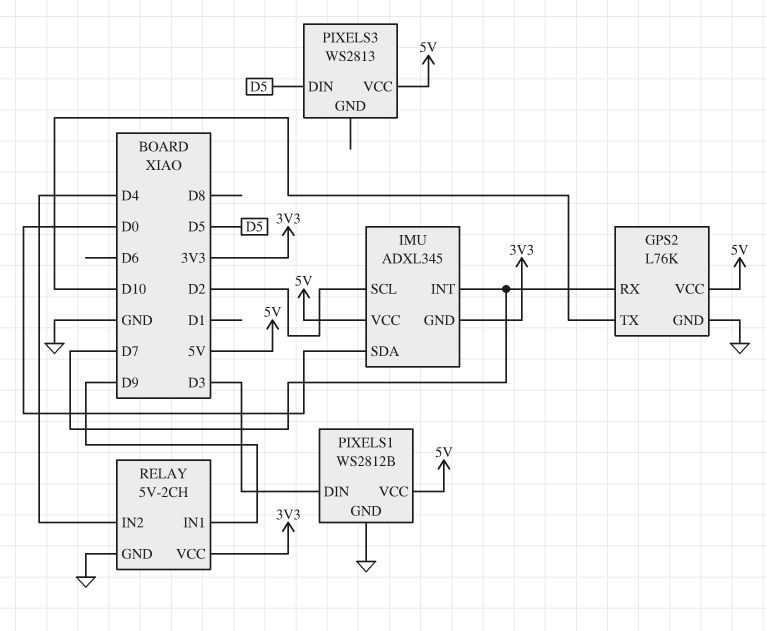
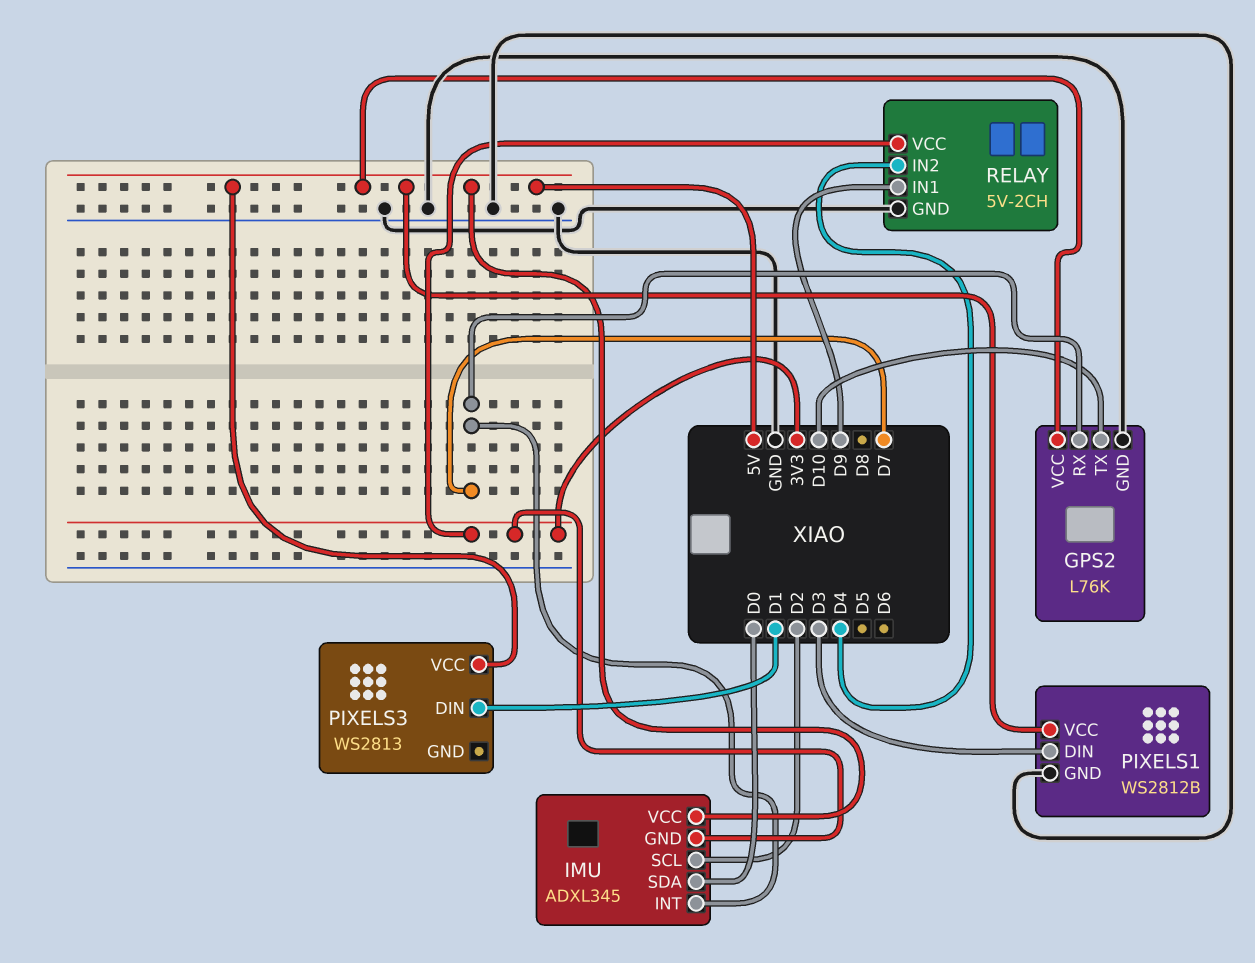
PIXELS3 pin DIN: D5 -> D1

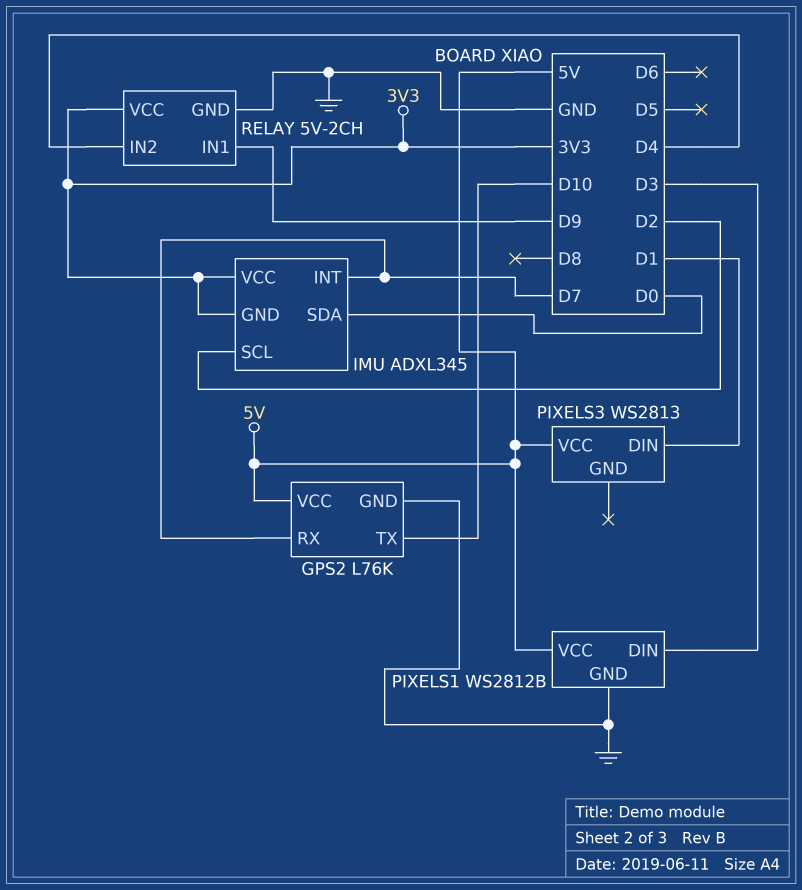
IMU pin VCC: 5V -> 3V3

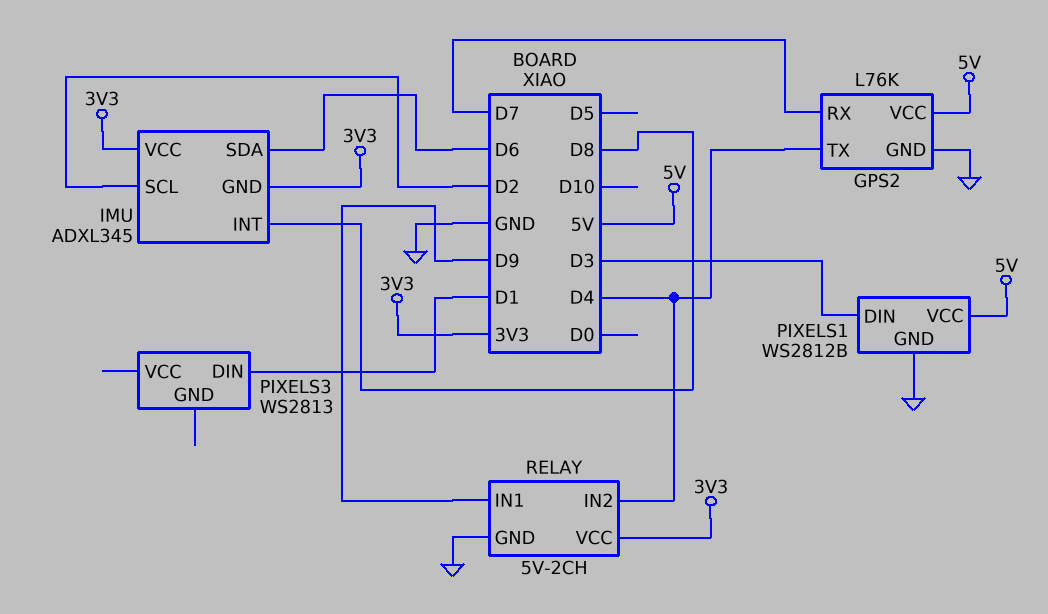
GPS2 pin TX: D10 -> D4
IMU pin INT: D7 -> D8
IMU pin SDA: D0 -> D6
PIXELS3 pin VCC: 5V -> none

